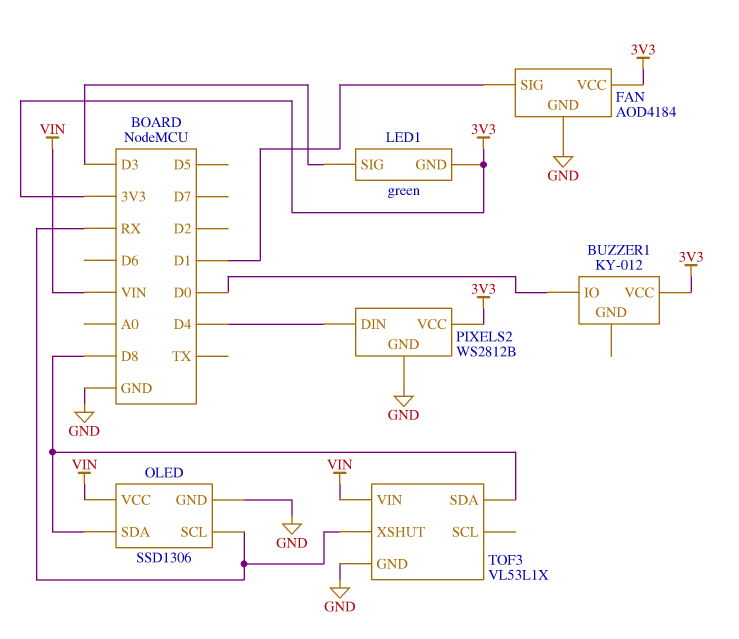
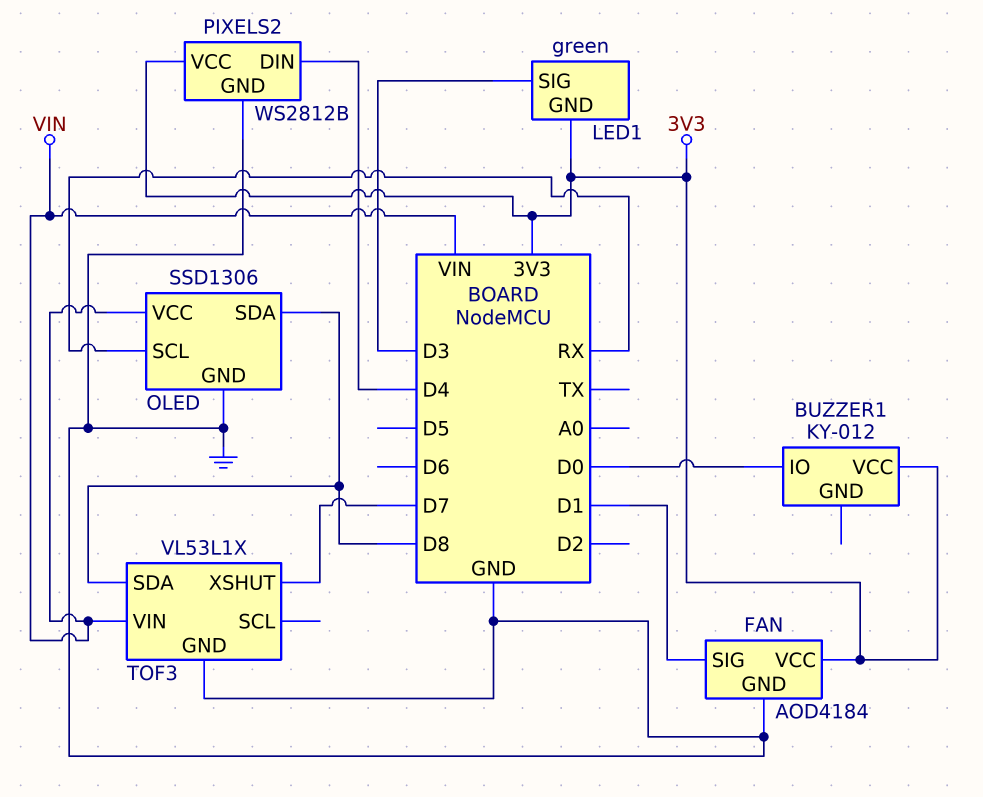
TOF3 pin XSHUT: RX -> D7

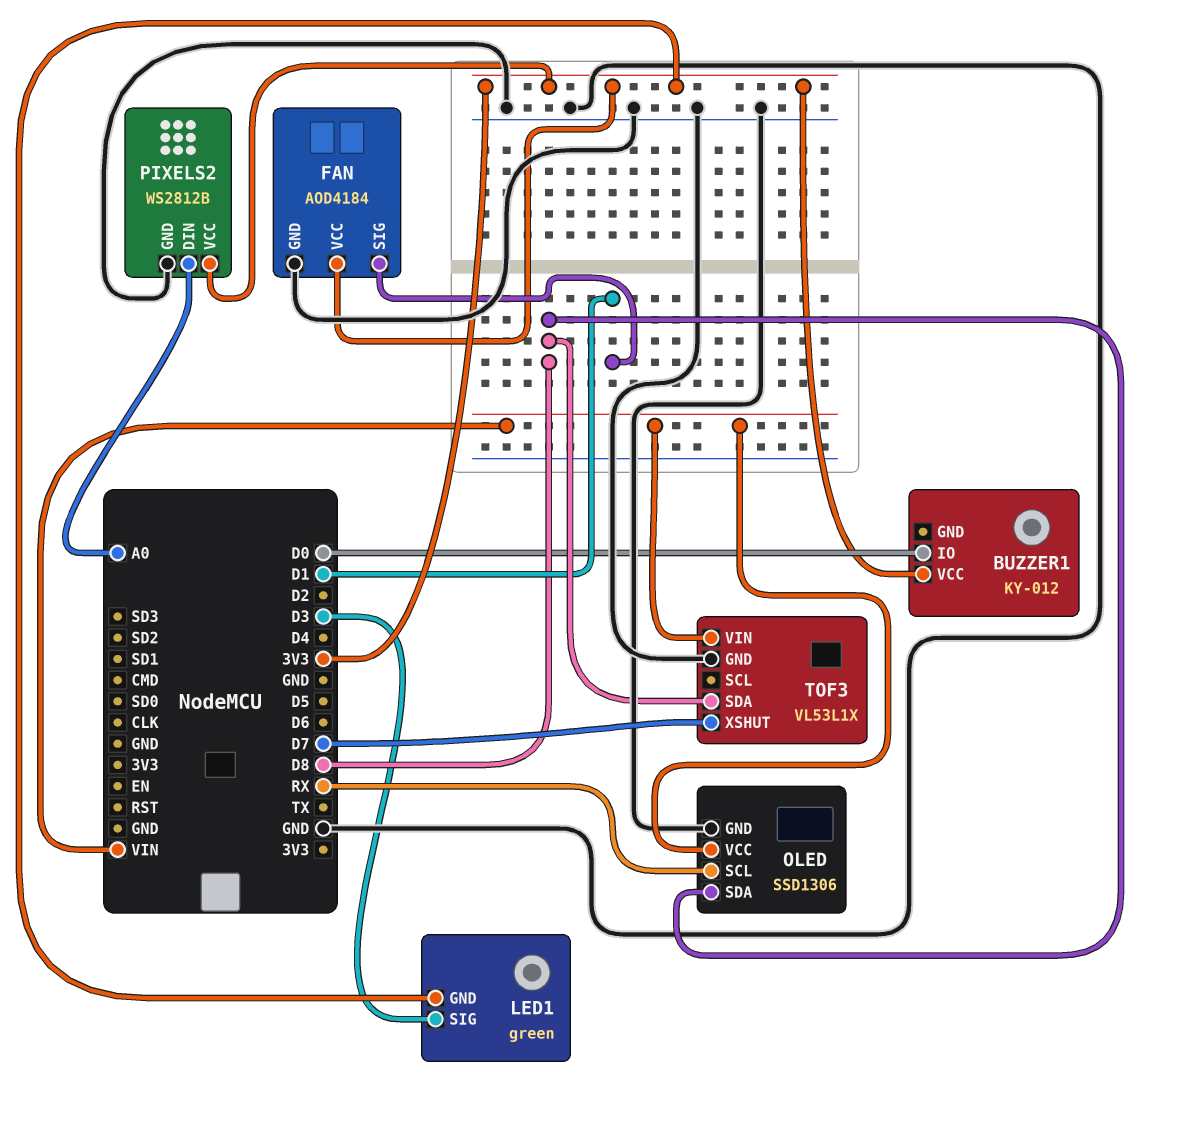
PIXELS2 pin DIN: D4 -> A0

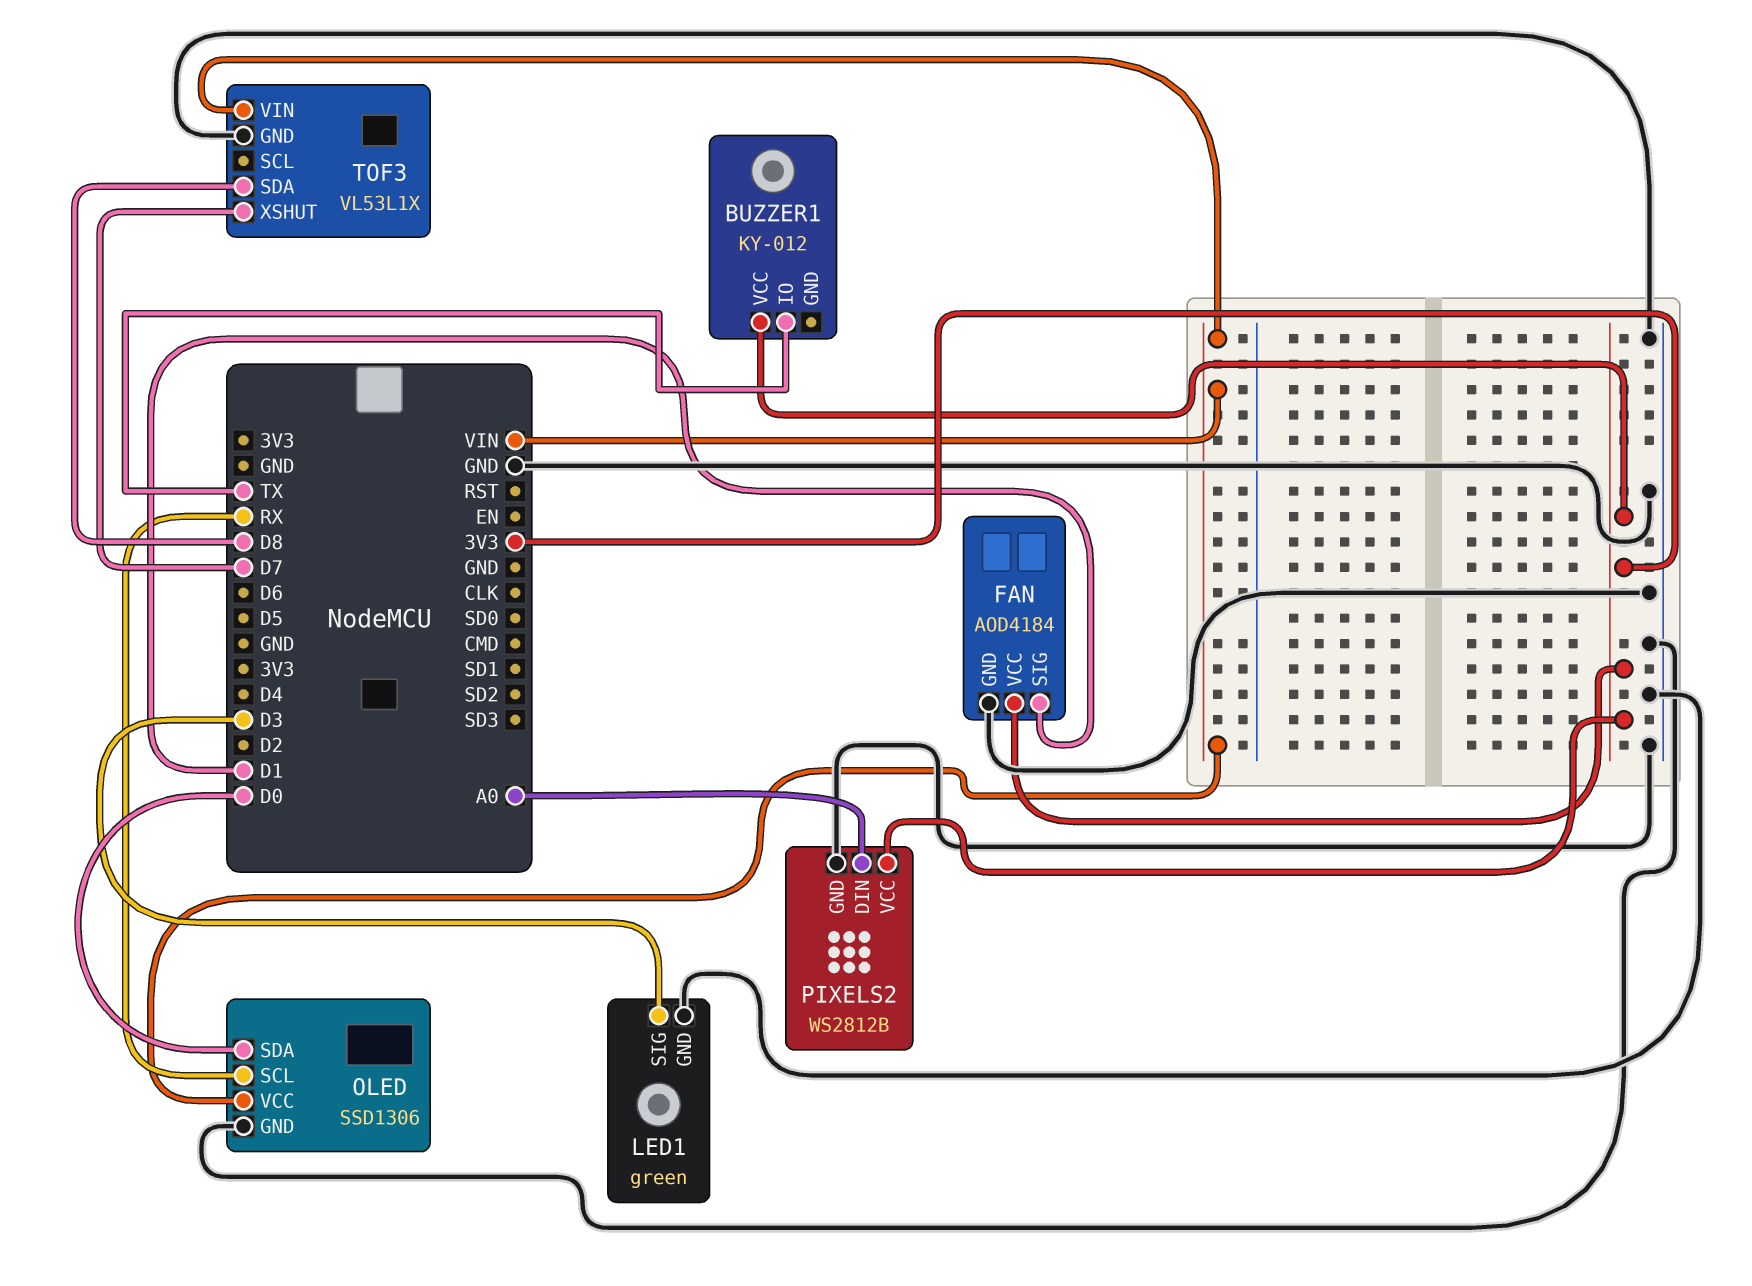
BUZZER1 pin IO: D0 -> TX
LED1 pin GND: 3V3 -> GND
OLED pin SDA: D8 -> D0

